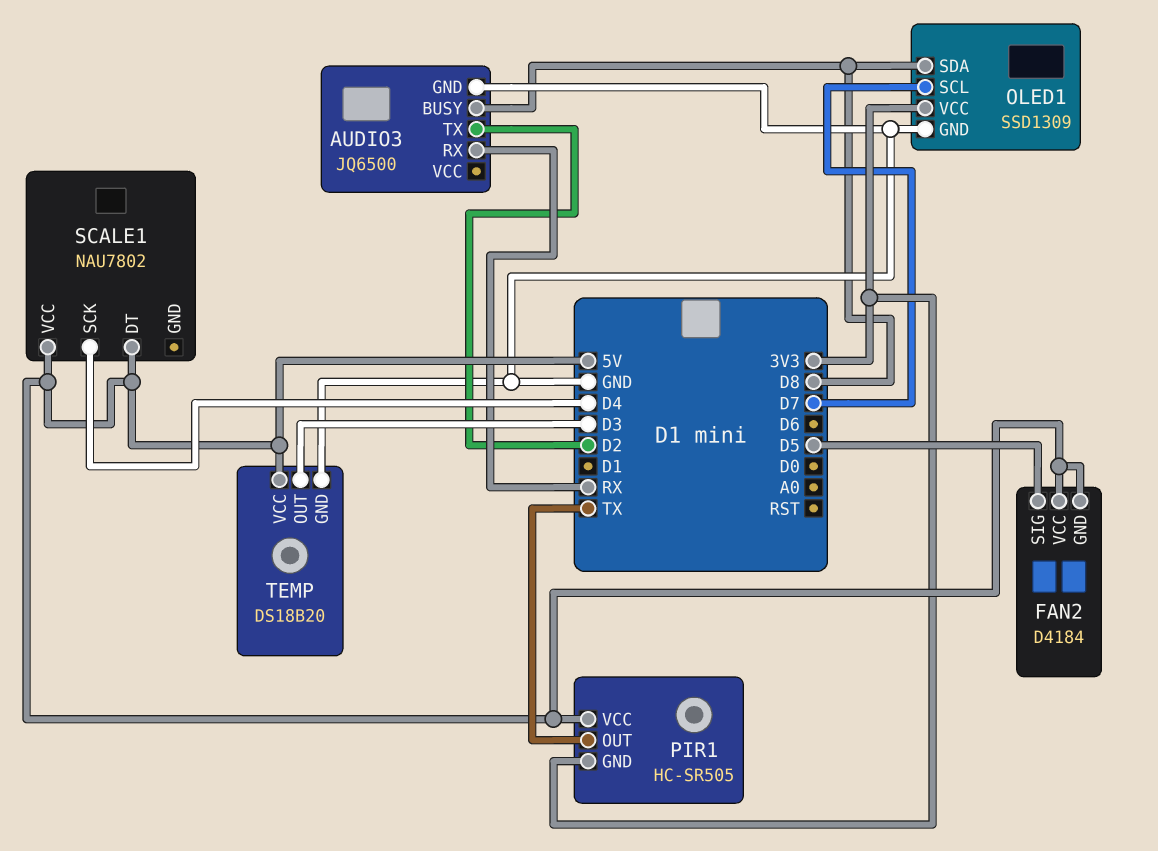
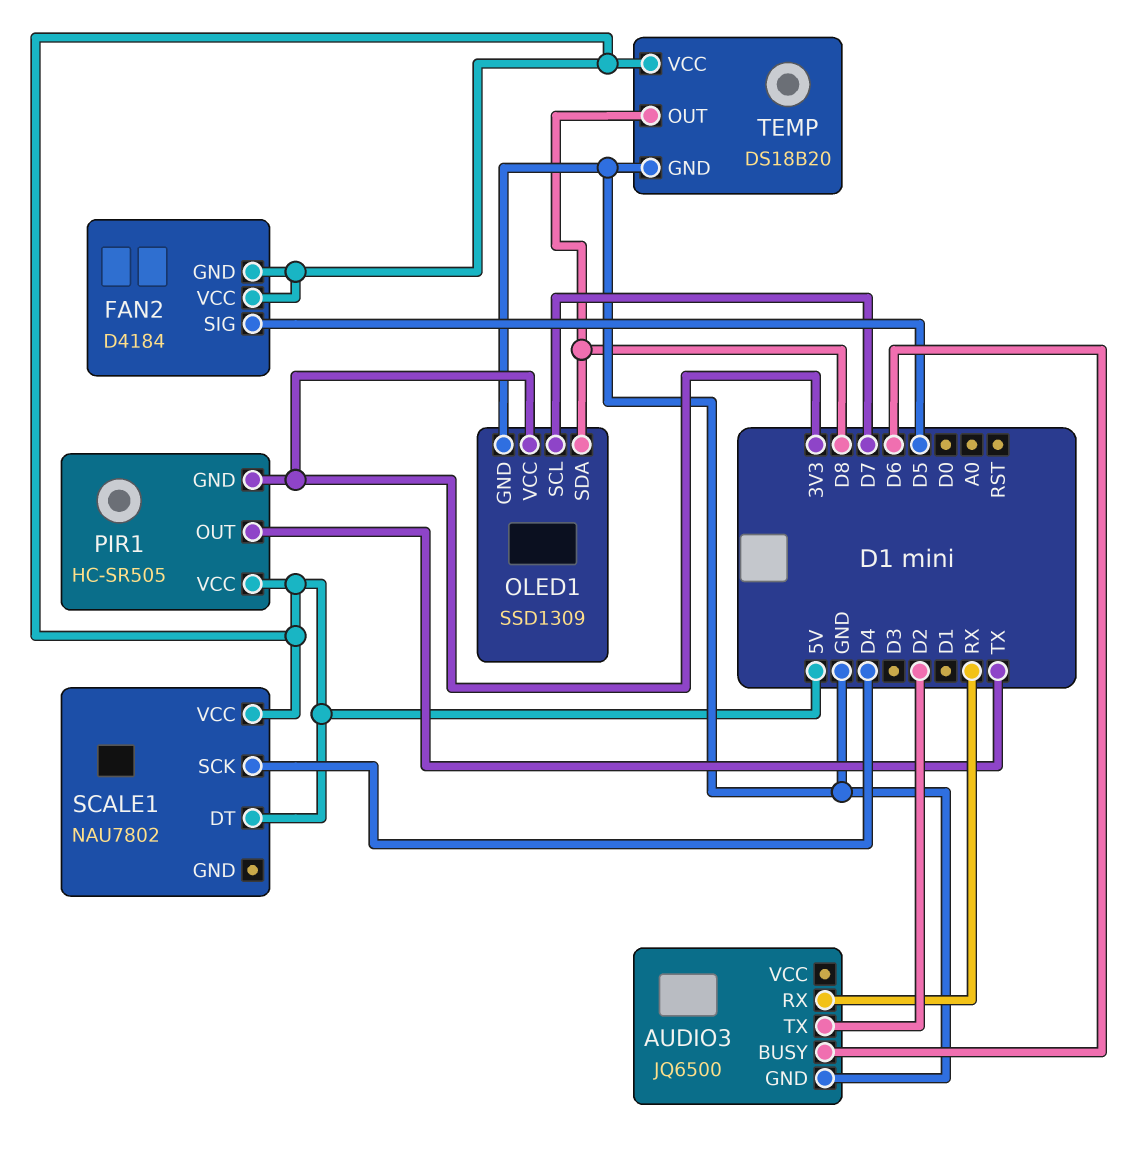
AUDIO3 pin BUSY: D8 -> D6
TEMP pin OUT: D3 -> D8

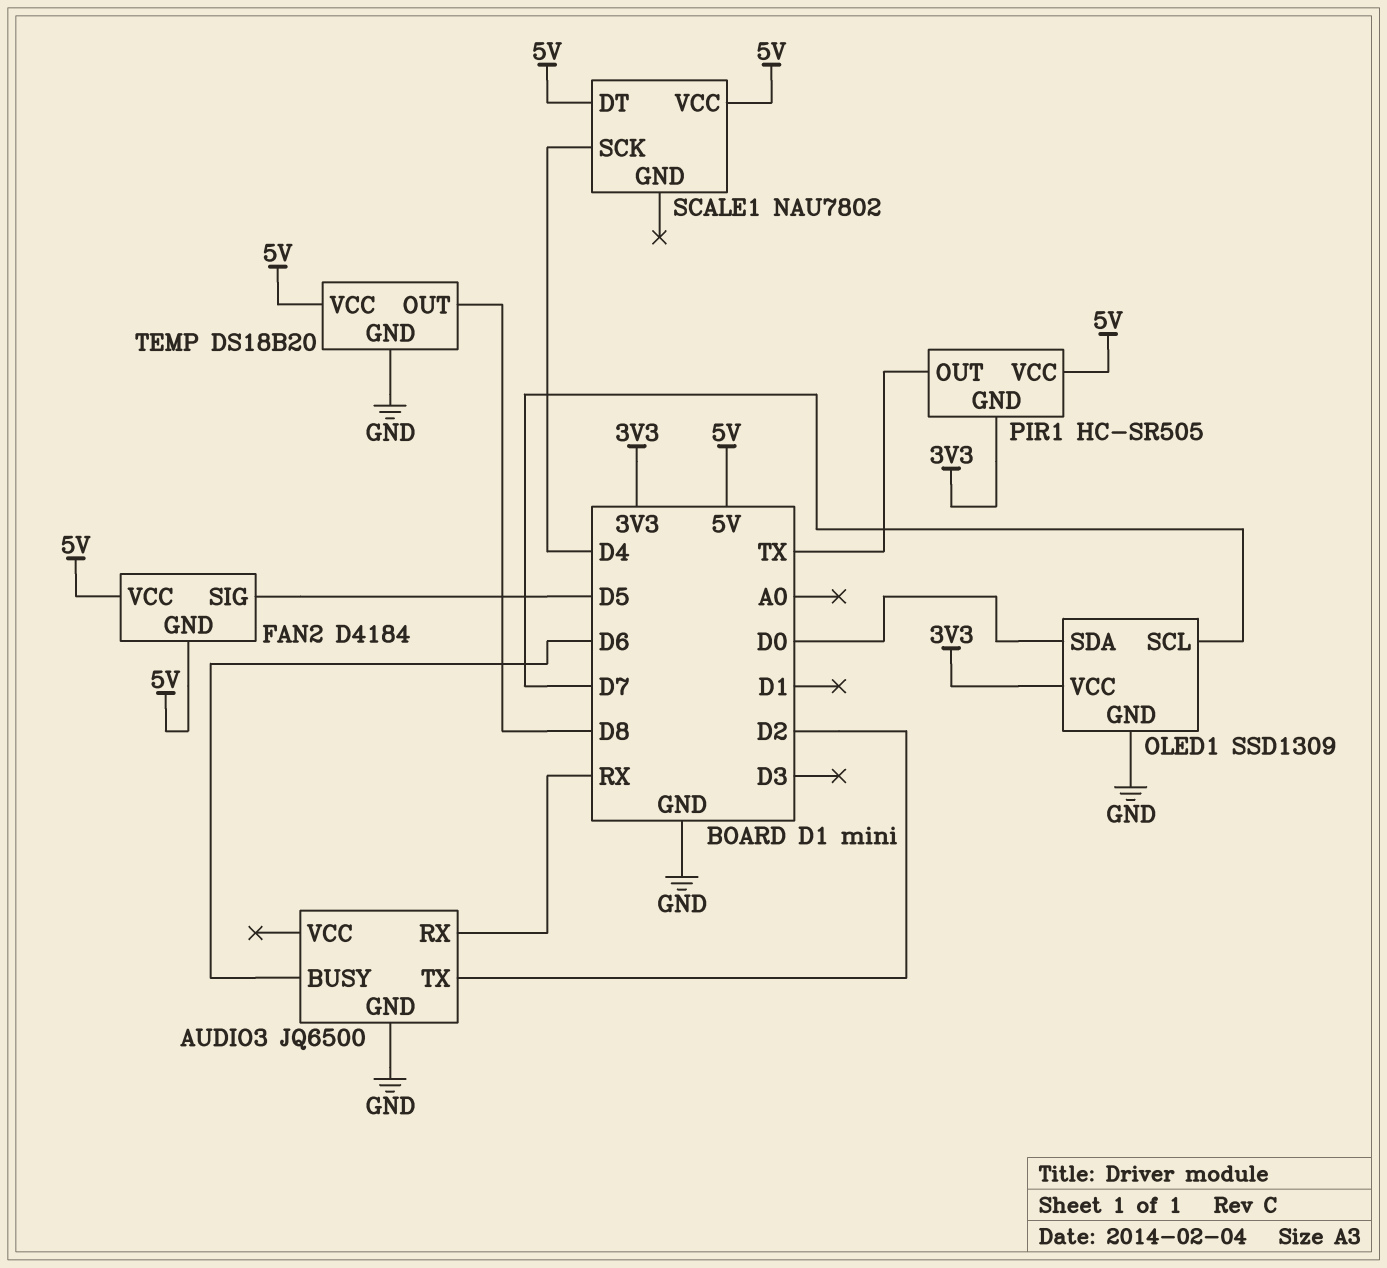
OLED1 pin SDA: D8 -> D0

